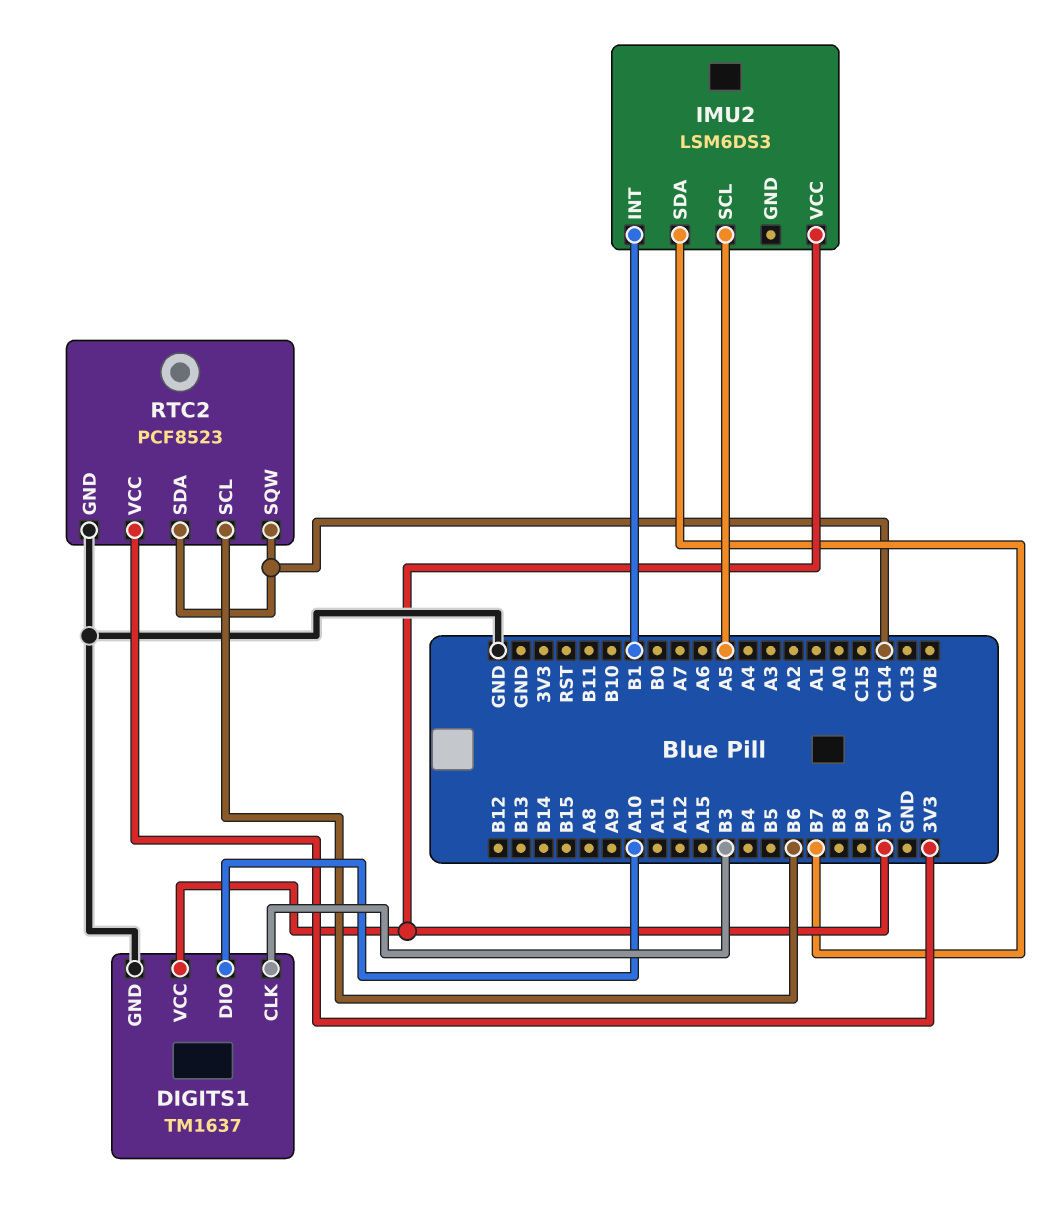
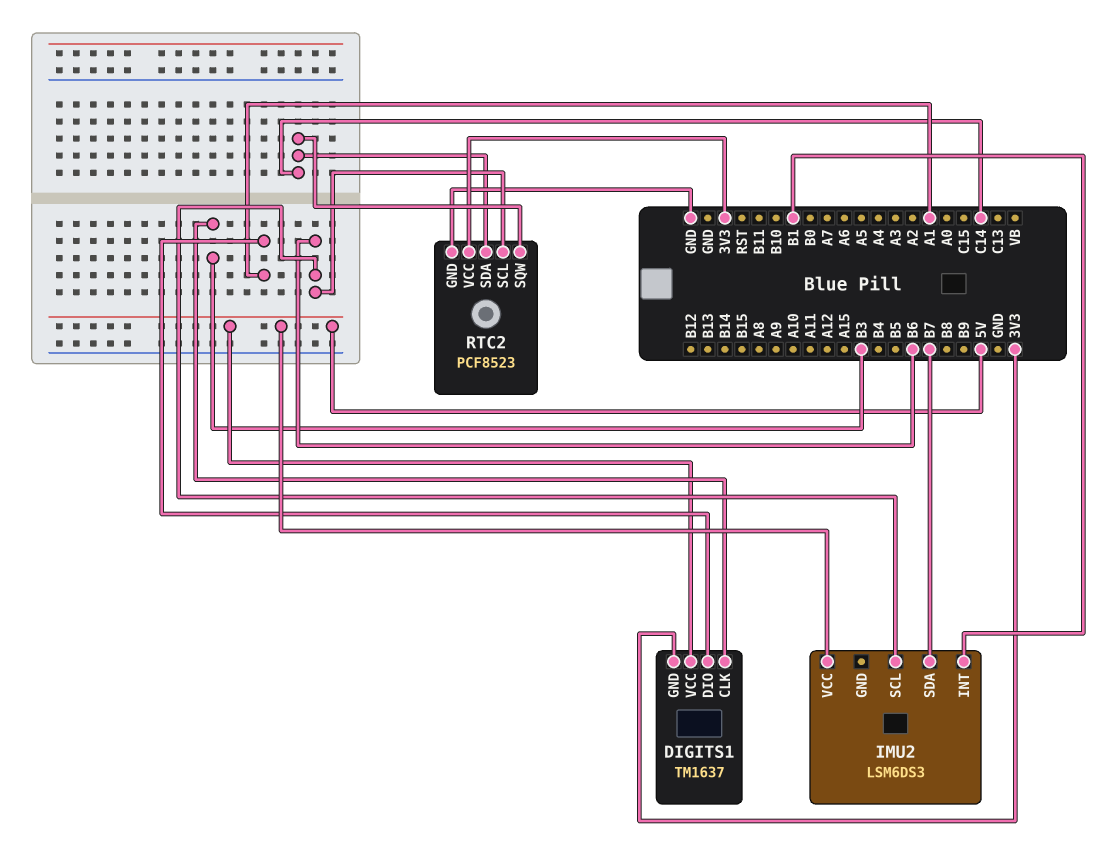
DIGITS1 pin DIO: A10 -> A1
DIGITS1 pin GND: GND -> 3V3
IMU2 pin SCL: A5 -> B6

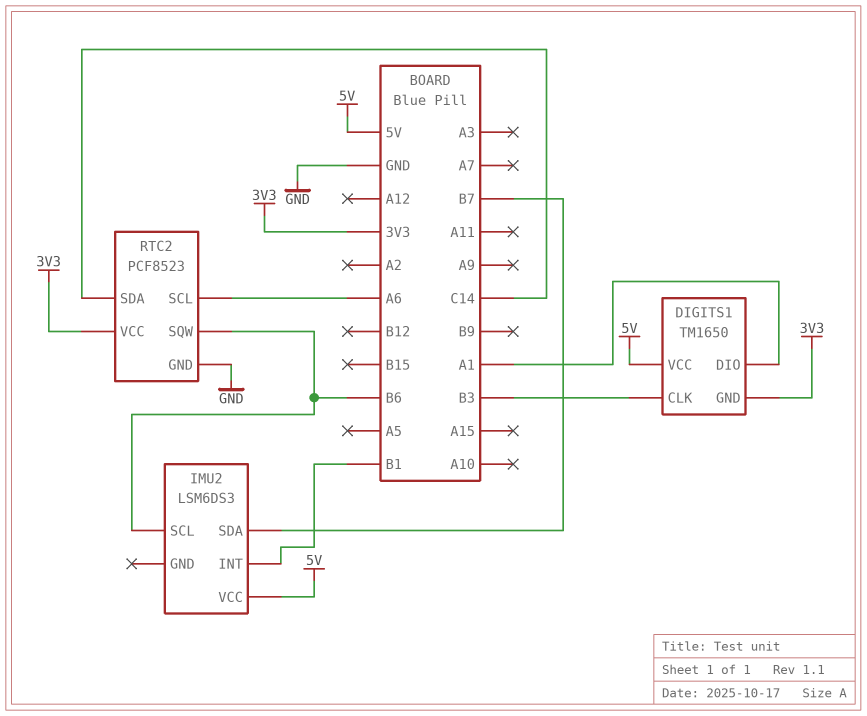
DIGITS1: TM1637 -> TM1650
RTC2 pin SCL: B6 -> A6
RTC2 pin SQW: C14 -> B6

